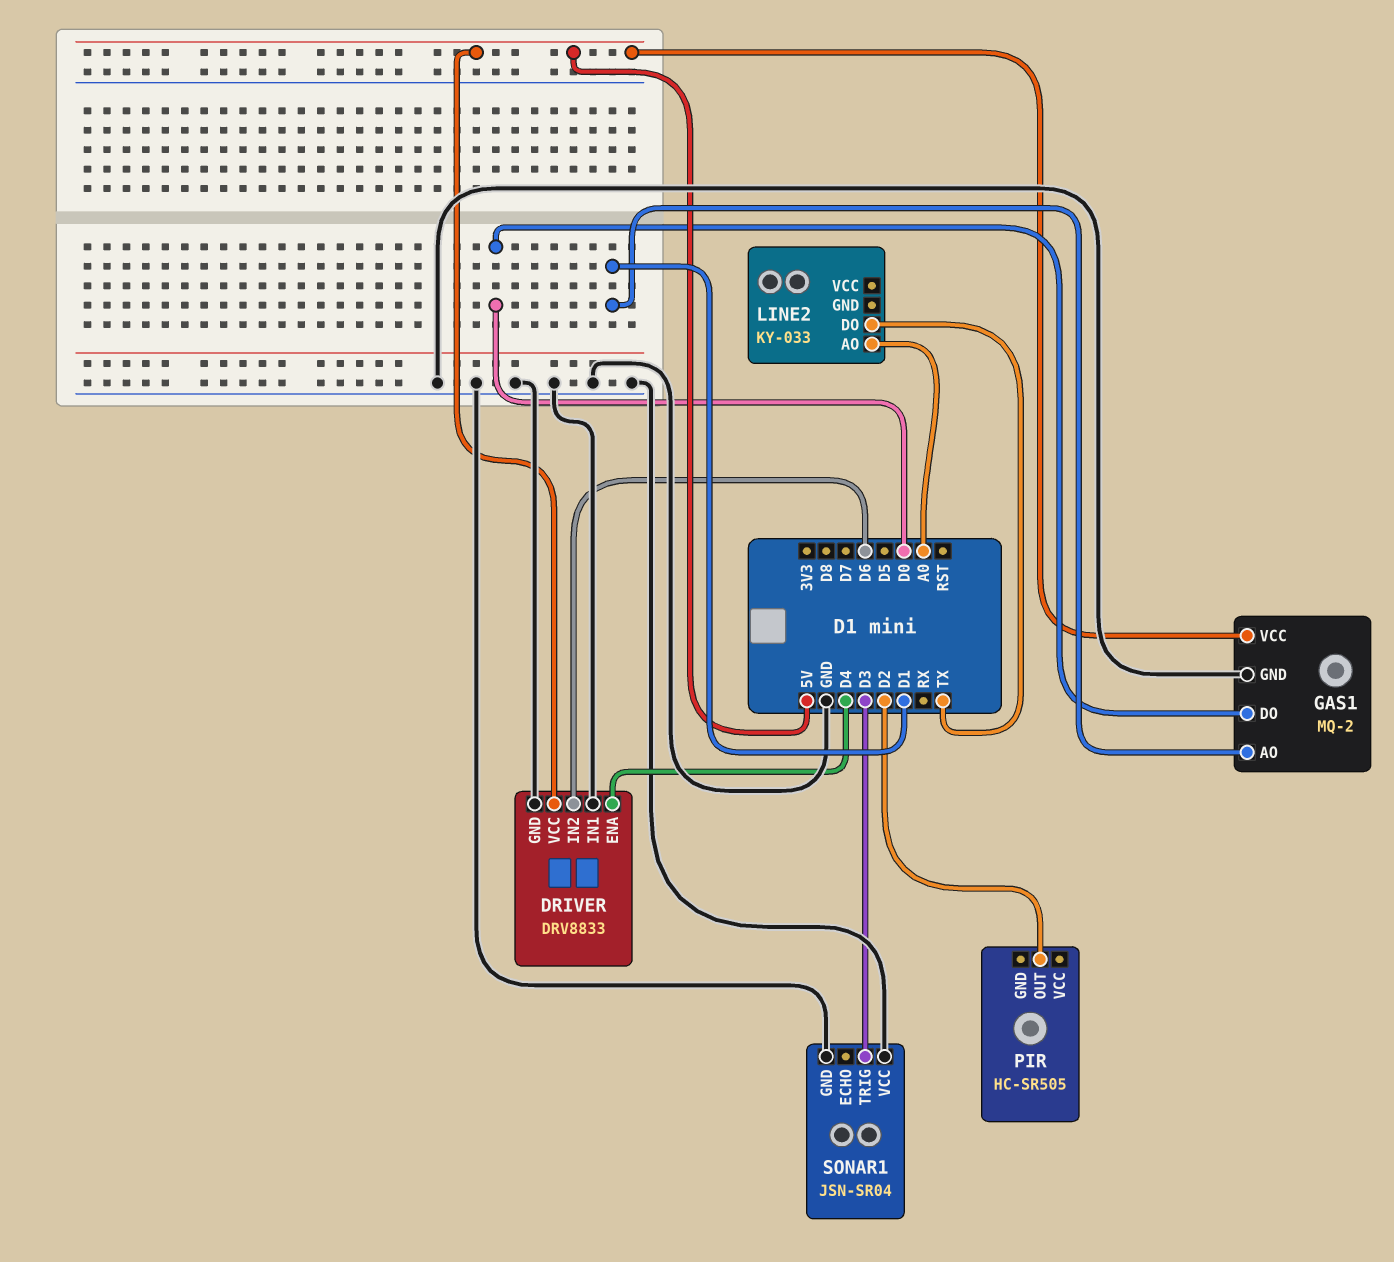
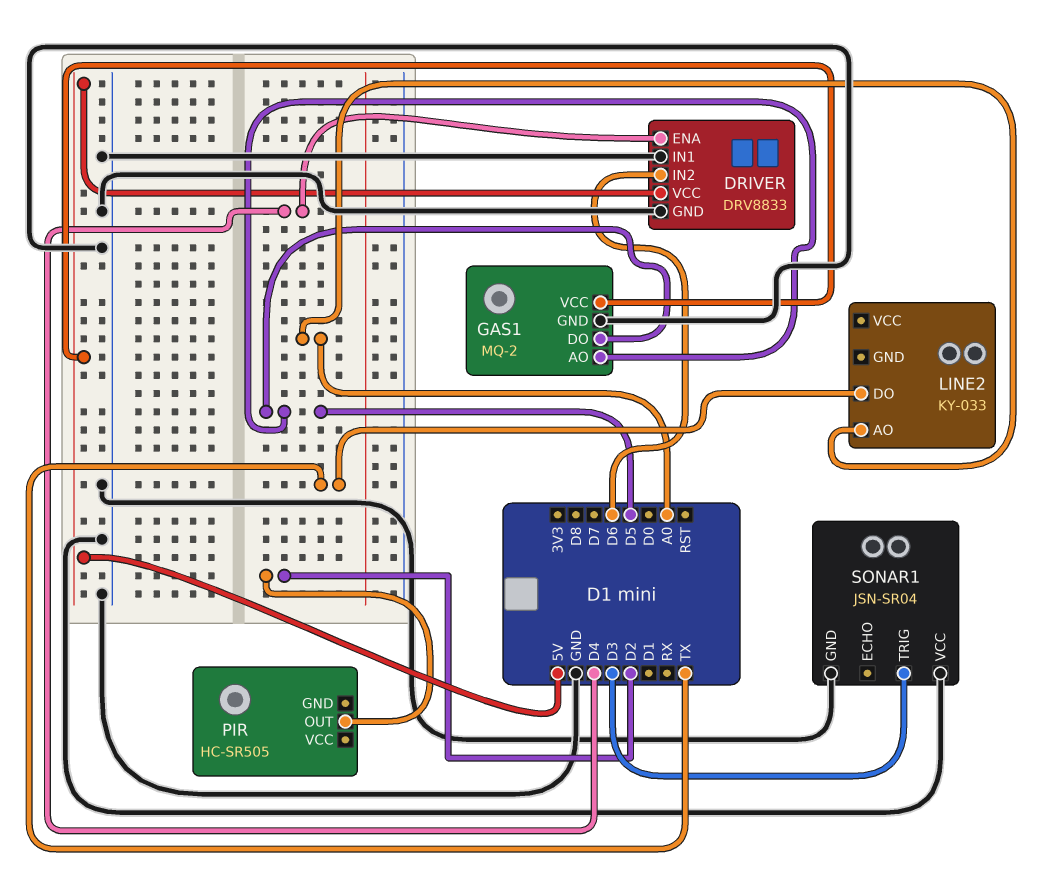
GAS1 pin AO: D1 -> D5
GAS1 pin DO: D0 -> D5

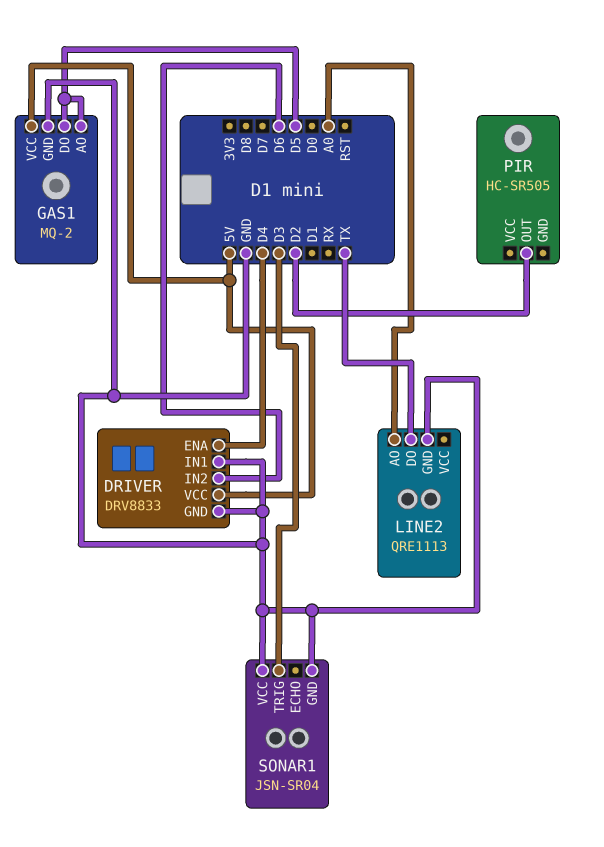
LINE2: KY-033 -> QRE1113
LINE2 pin GND: none -> GND

